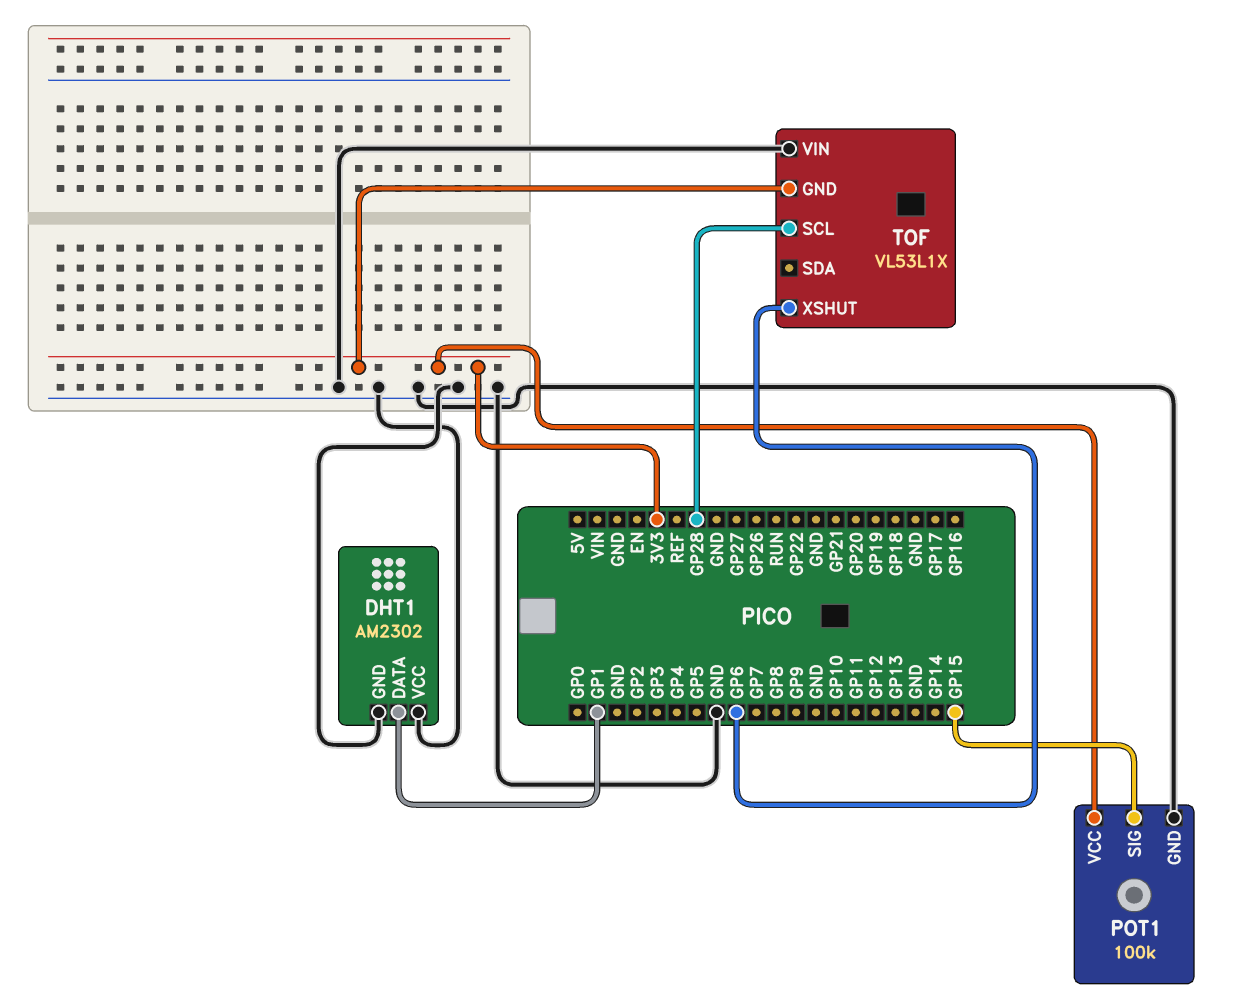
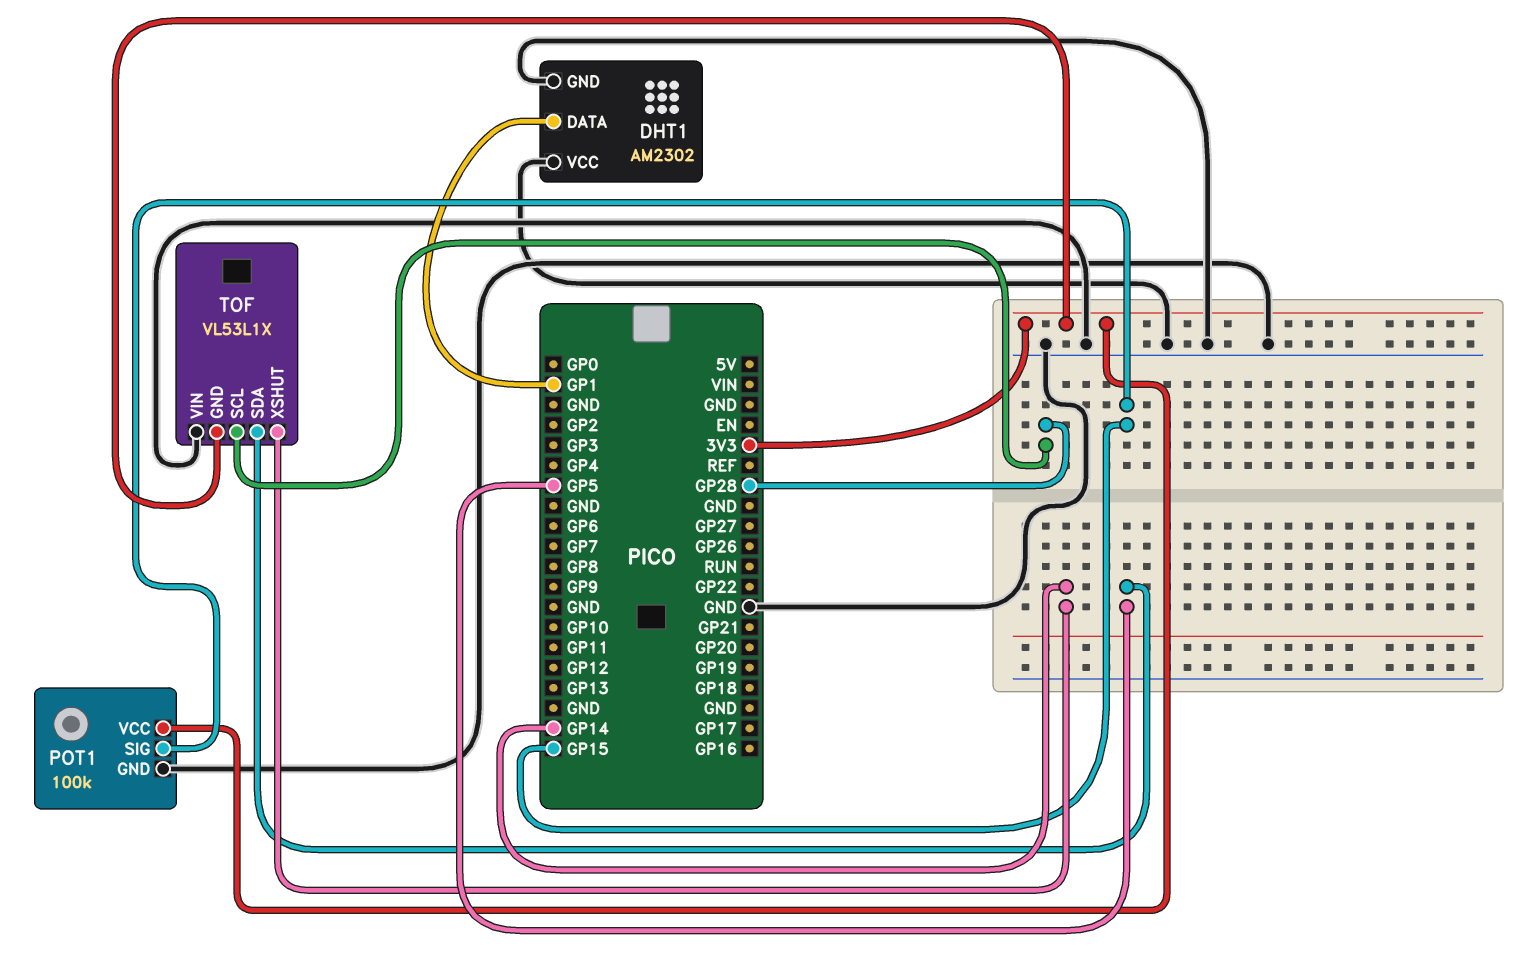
TOF pin SDA: none -> GP5
TOF pin XSHUT: GP6 -> GP14

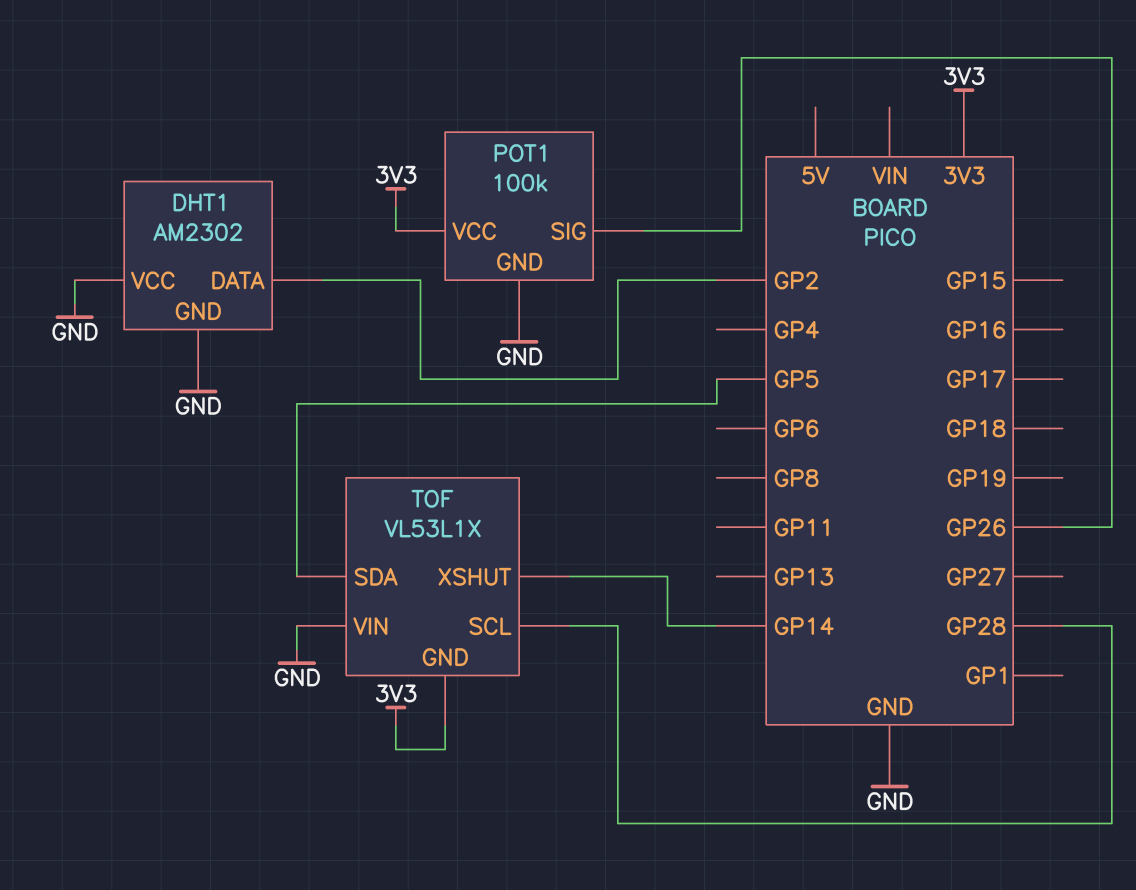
DHT1 pin DATA: GP1 -> GP2
POT1 pin SIG: GP15 -> GP26

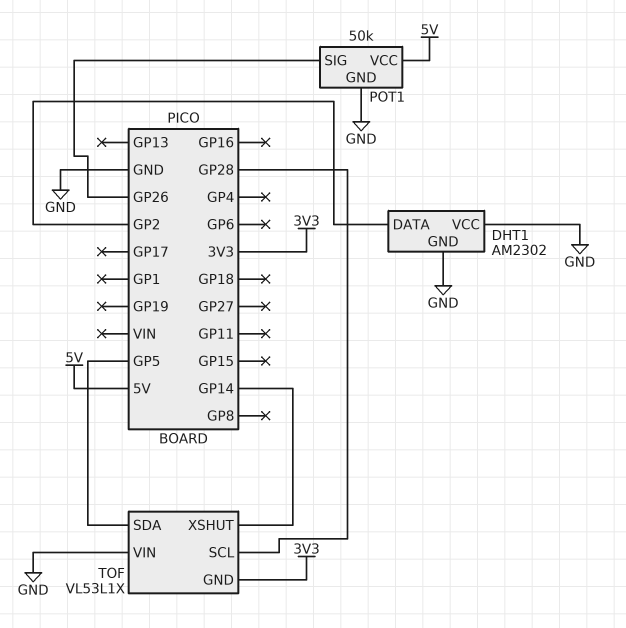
POT1: 100k -> 50k
POT1 pin VCC: 3V3 -> 5V

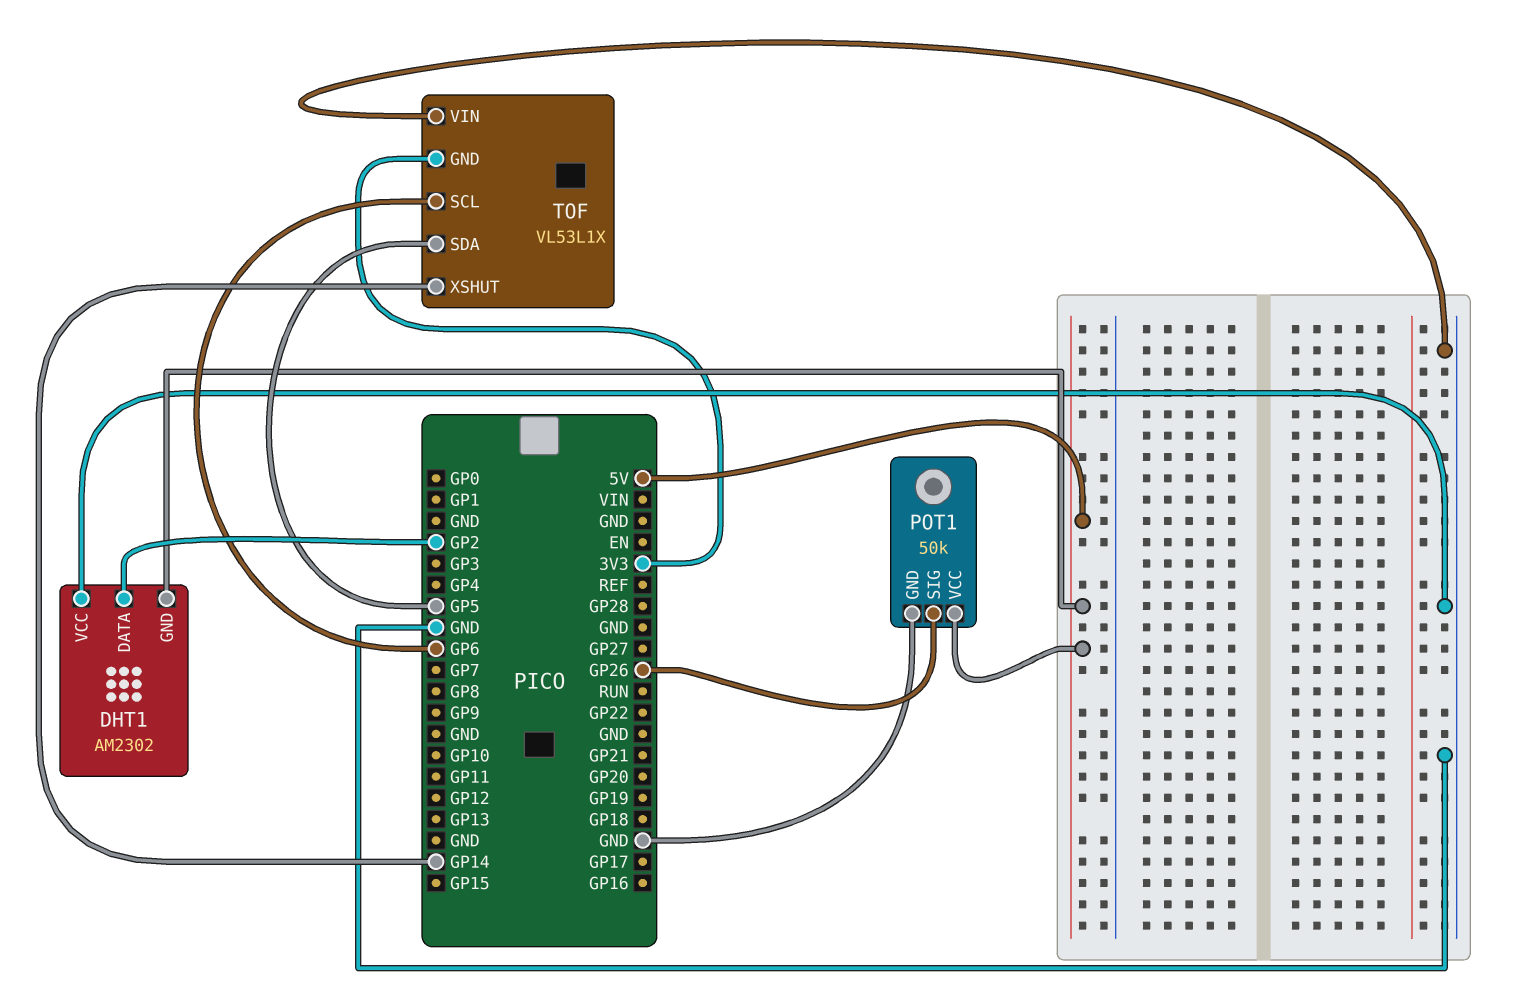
DHT1 pin GND: GND -> 5V
TOF pin SCL: GP28 -> GP6

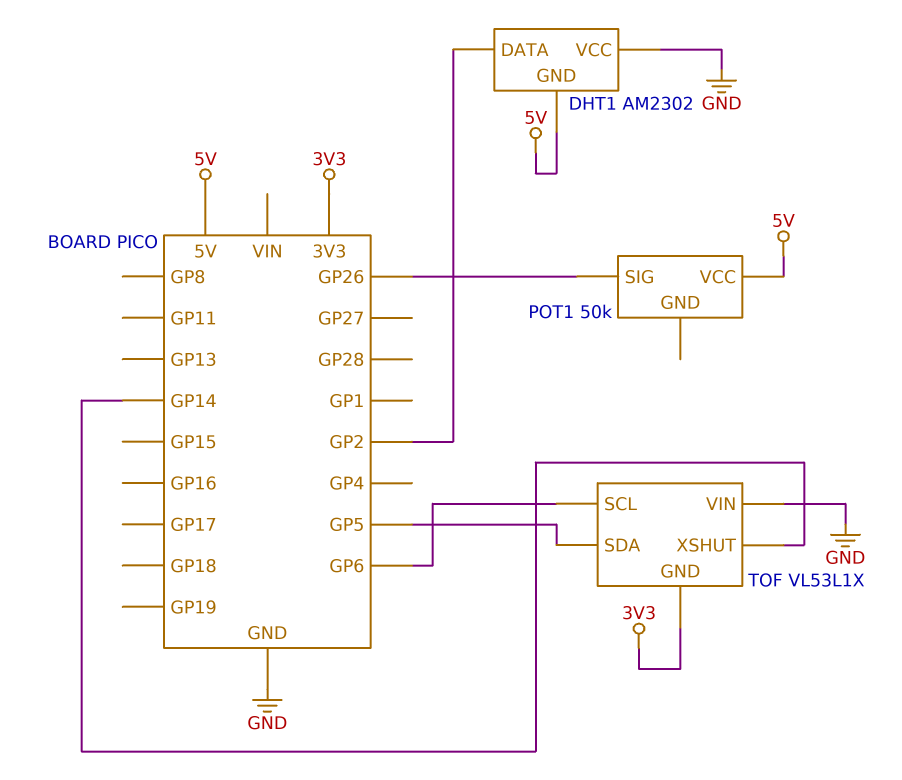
POT1 pin GND: GND -> none

